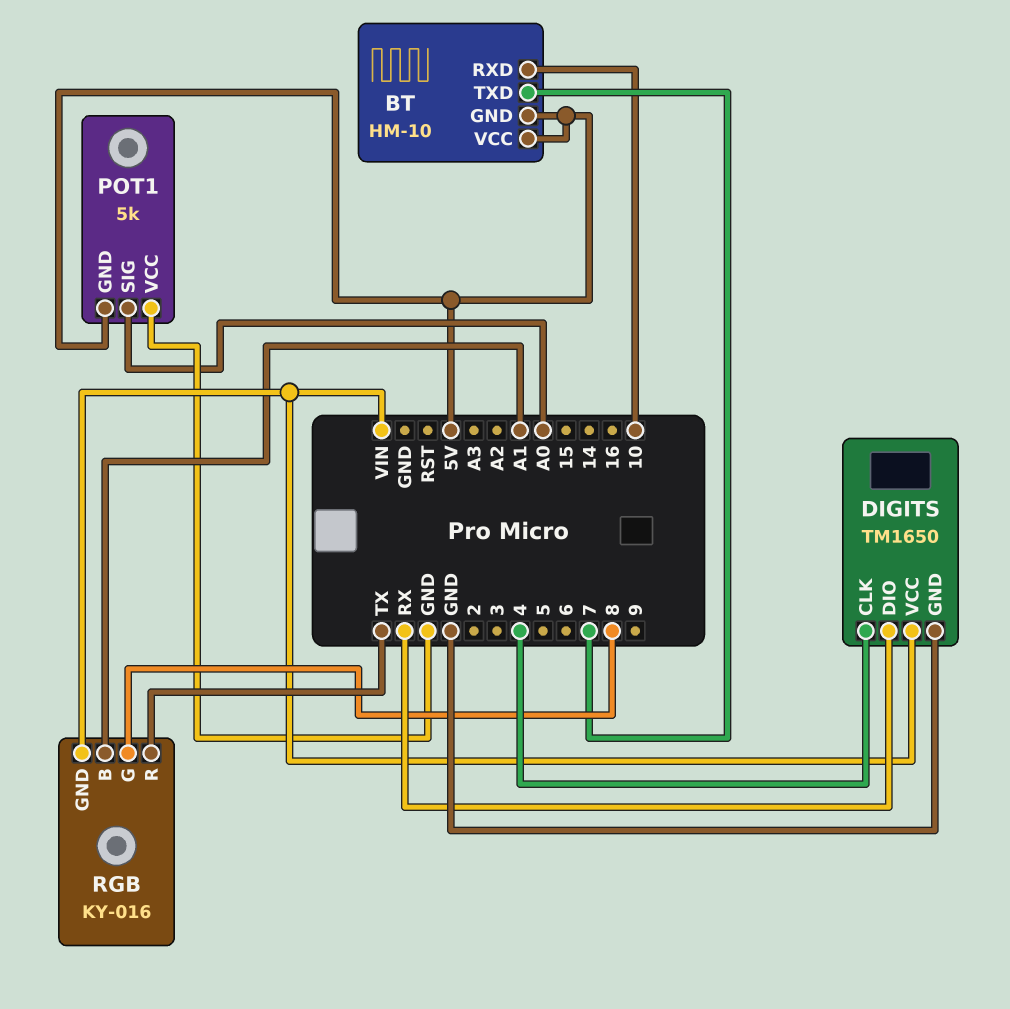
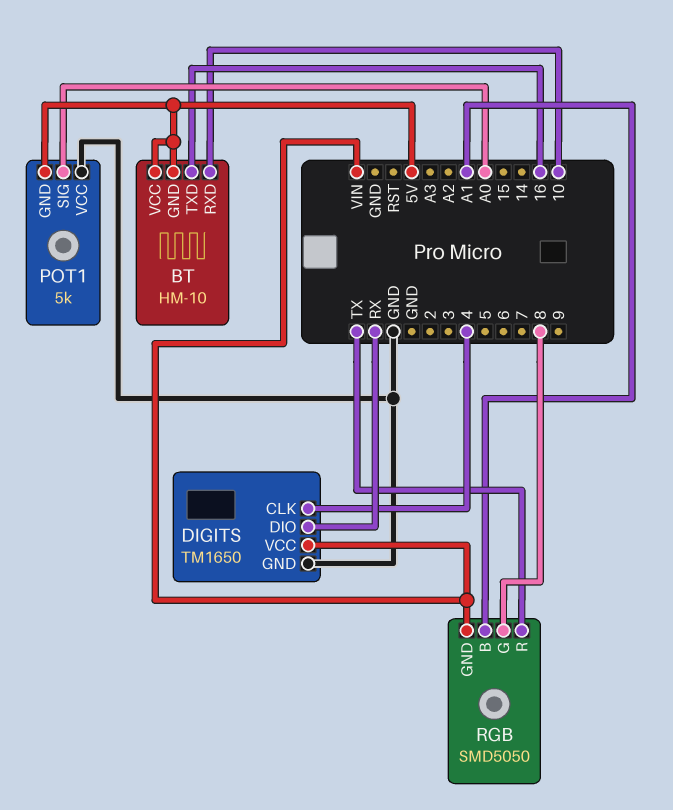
BT pin TXD: 7 -> 16
RGB: KY-016 -> SMD5050

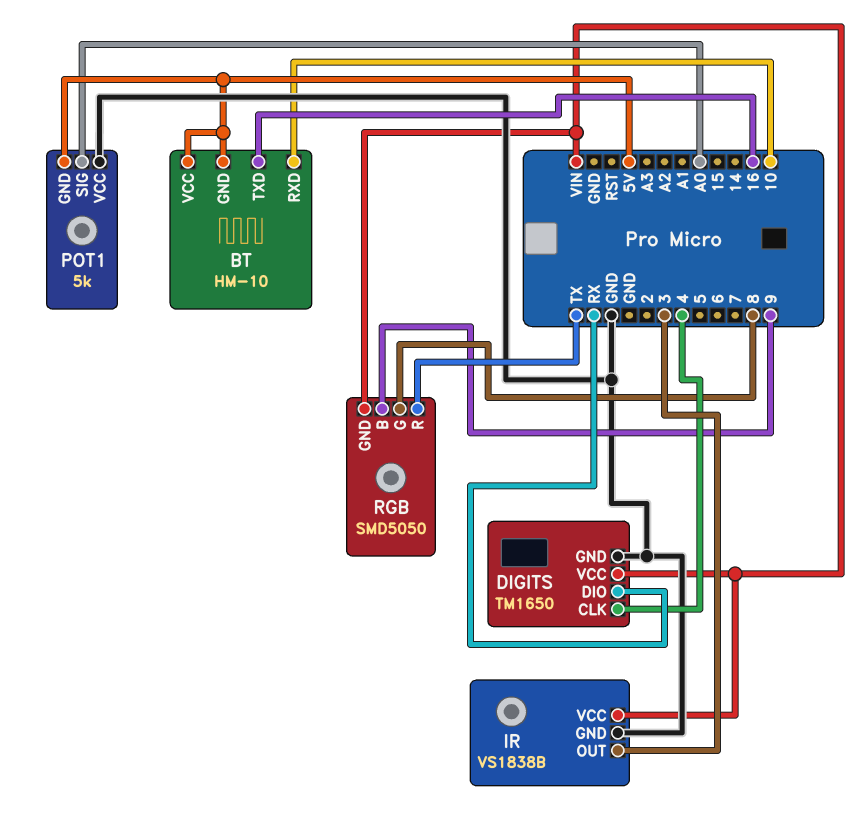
IR: none -> VS1838B
IR pin GND: none -> GND
IR pin OUT: none -> 3
IR pin VCC: none -> VIN
RGB pin B: A1 -> 9

